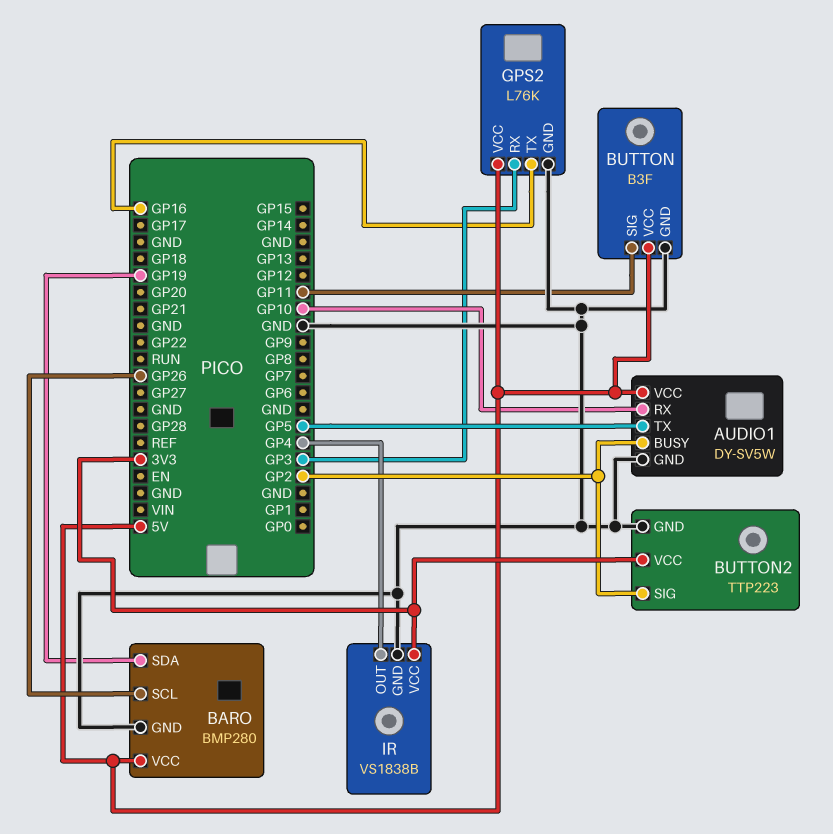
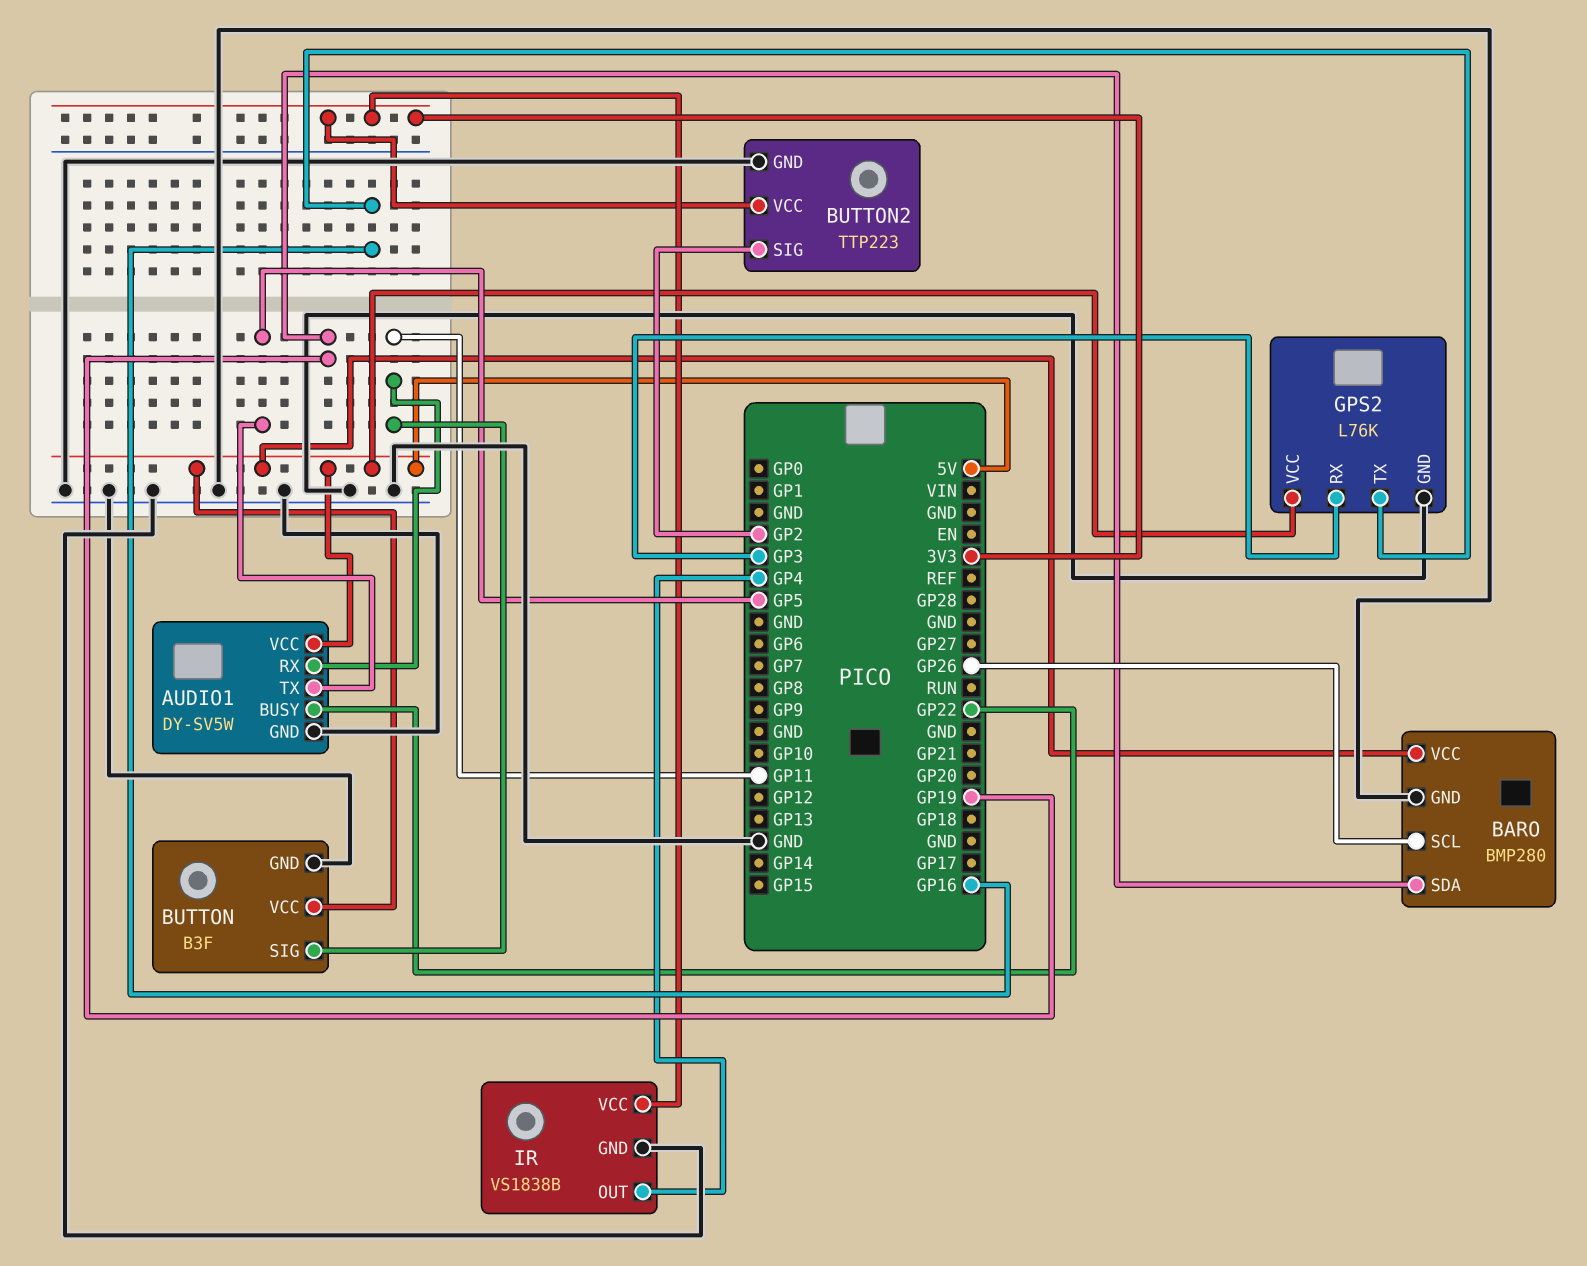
AUDIO1 pin BUSY: GP2 -> GP22
AUDIO1 pin RX: GP10 -> GP11

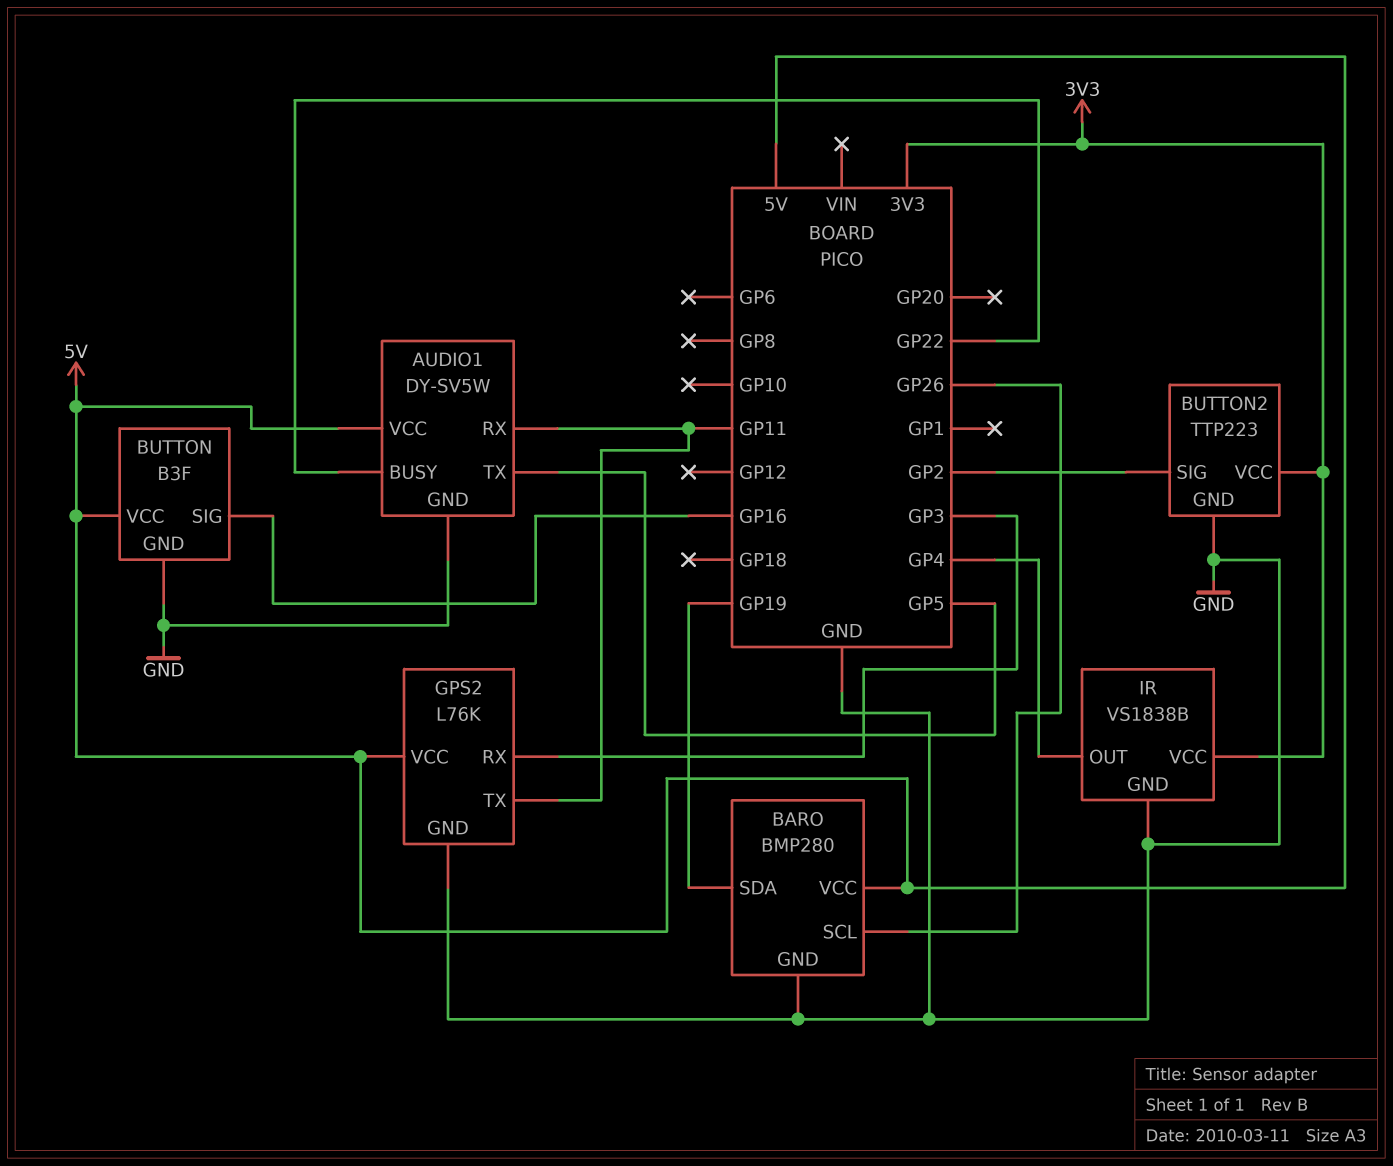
BUTTON pin SIG: GP11 -> GP16
GPS2 pin TX: GP16 -> GP11

